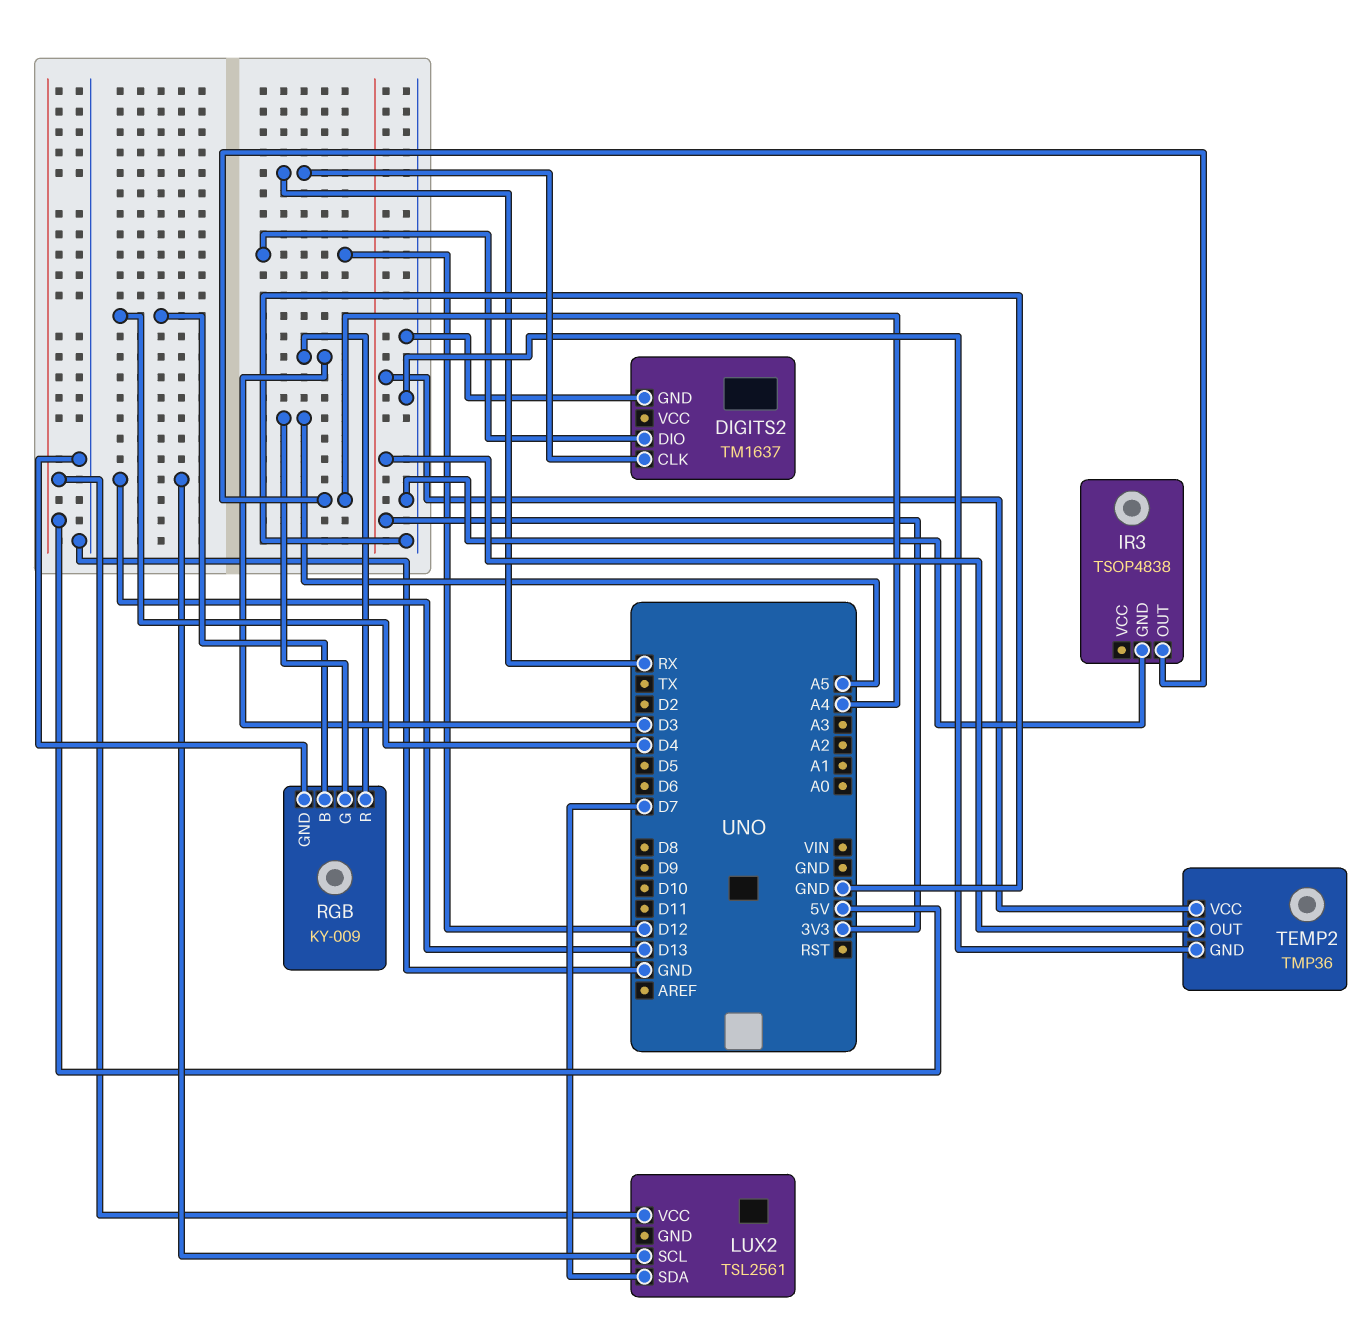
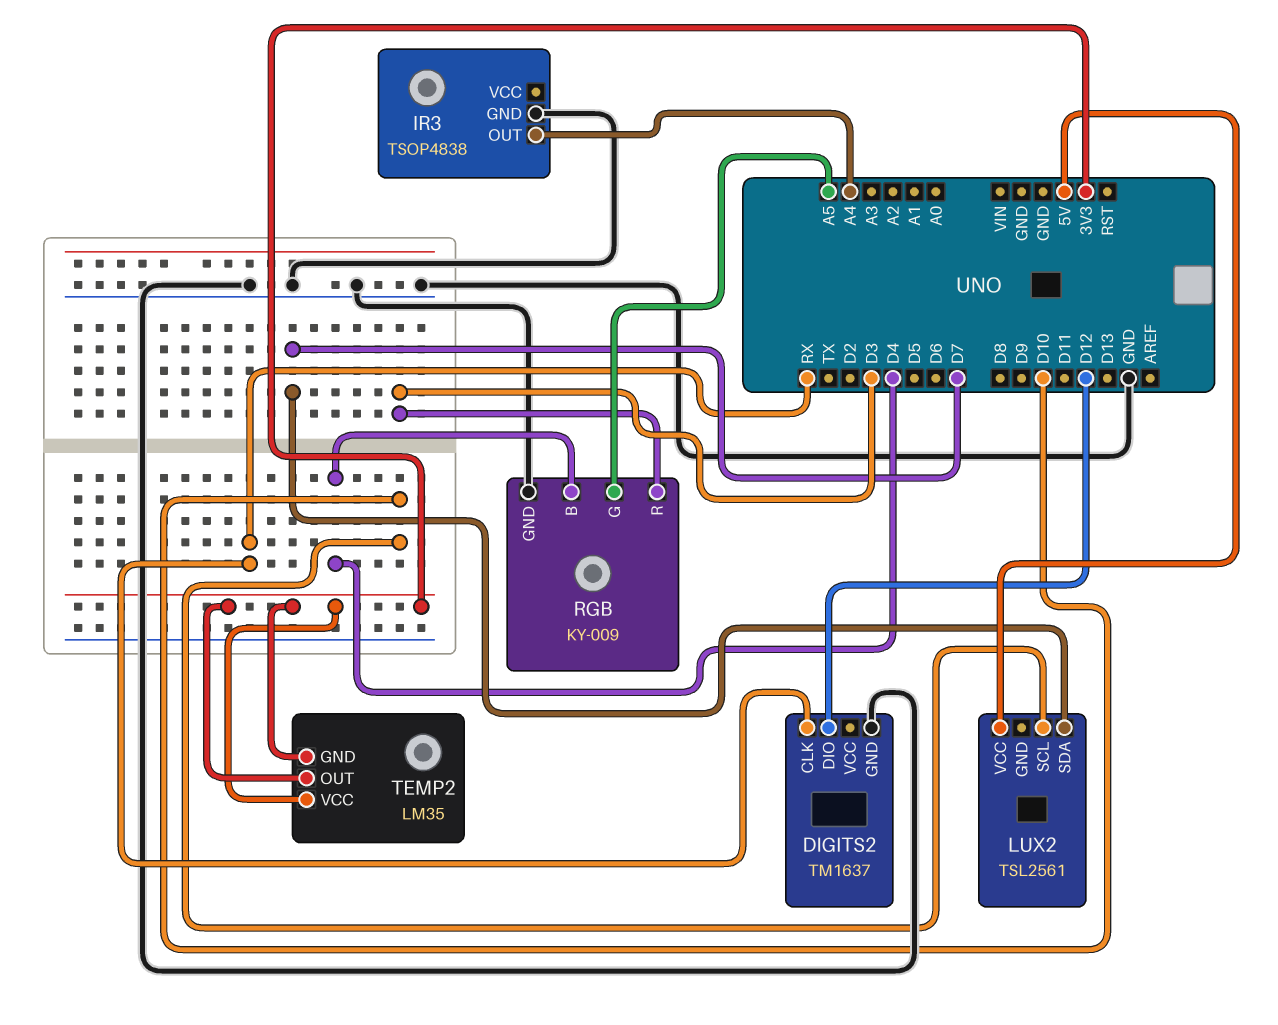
LUX2 pin SCL: D13 -> D10
TEMP2: TMP36 -> LM35
TEMP2 pin GND: GND -> 3V3

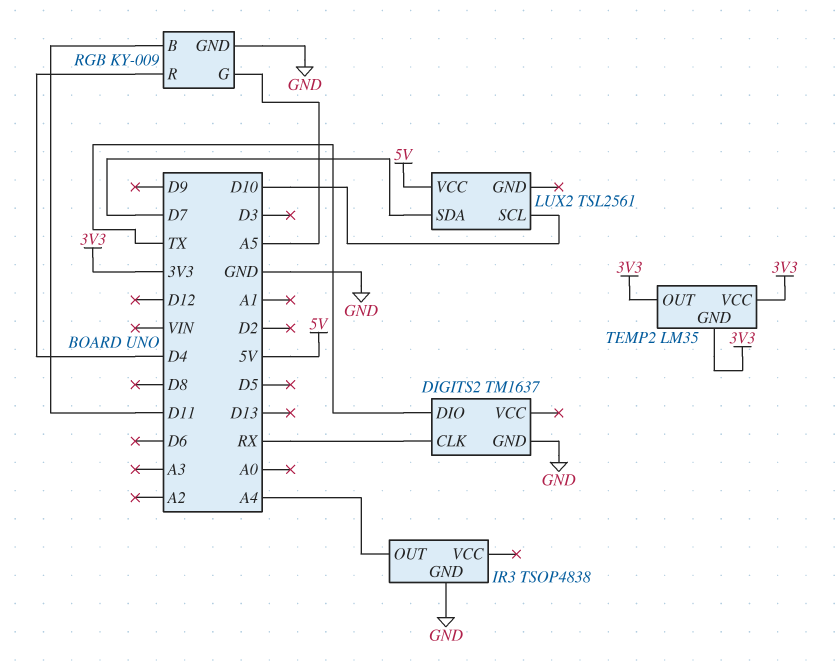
DIGITS2 pin DIO: D12 -> TX
RGB pin B: D4 -> D11
RGB pin R: D3 -> D4

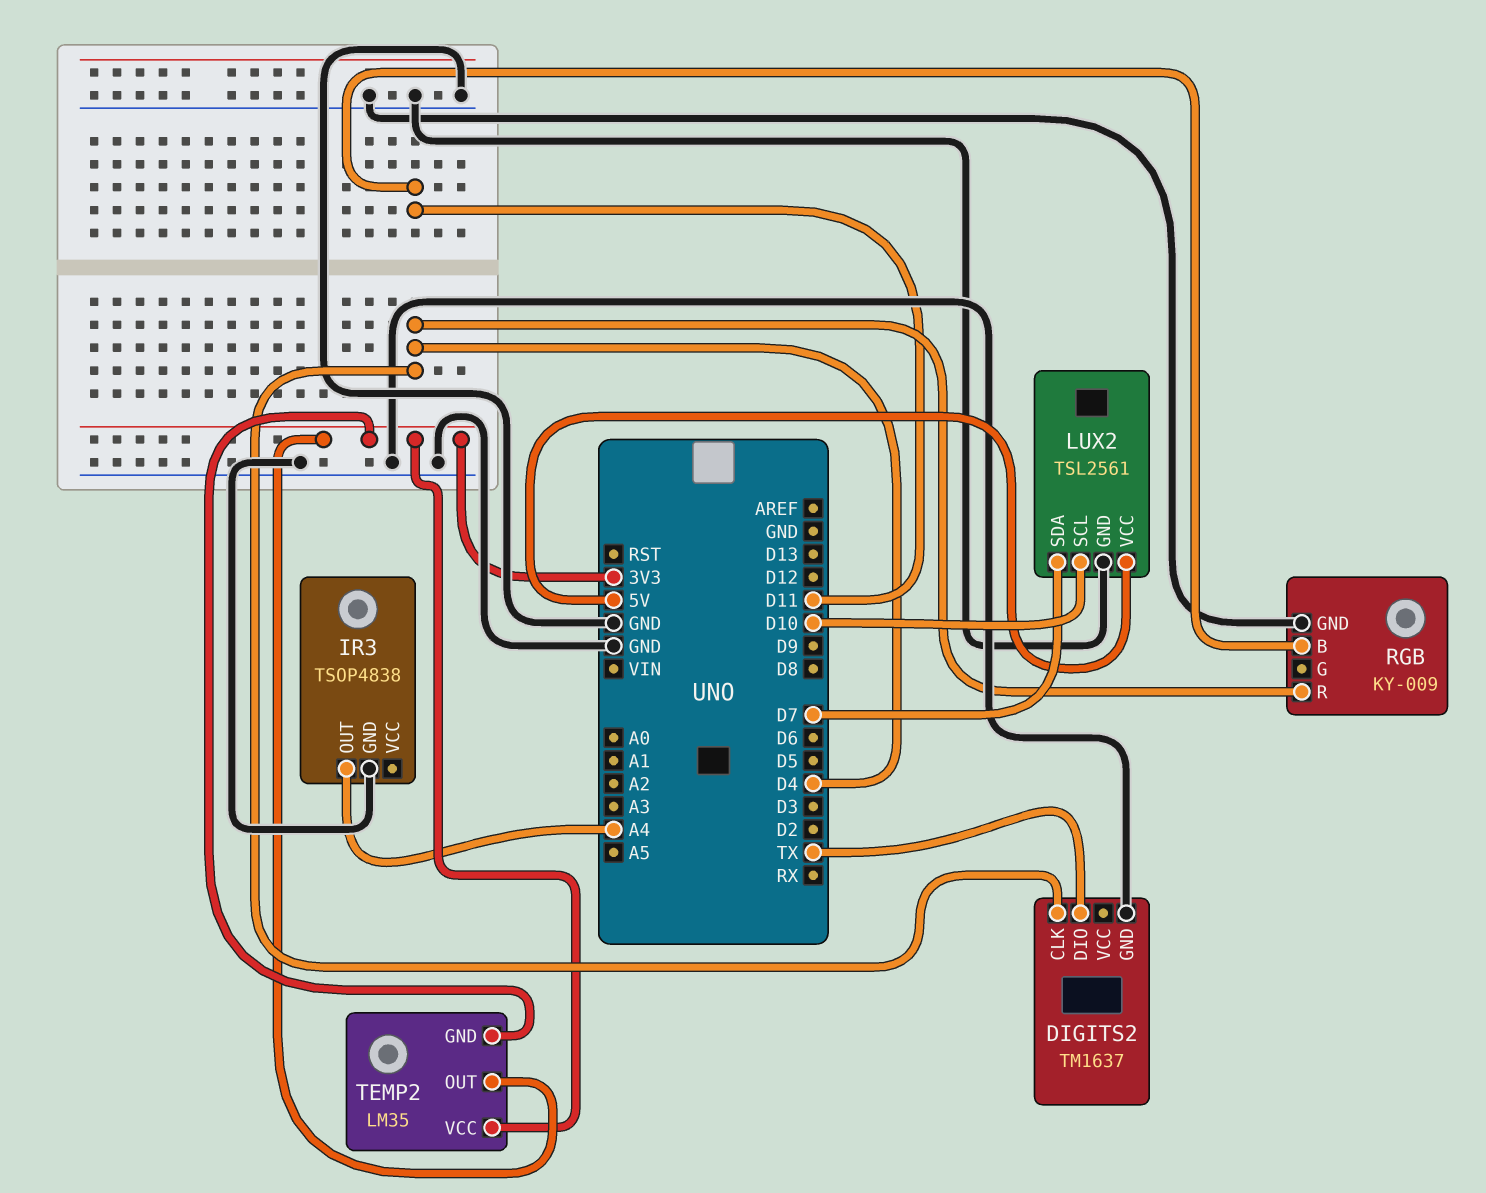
DIGITS2 pin CLK: RX -> D4
LUX2 pin GND: none -> GND
RGB pin G: A5 -> none

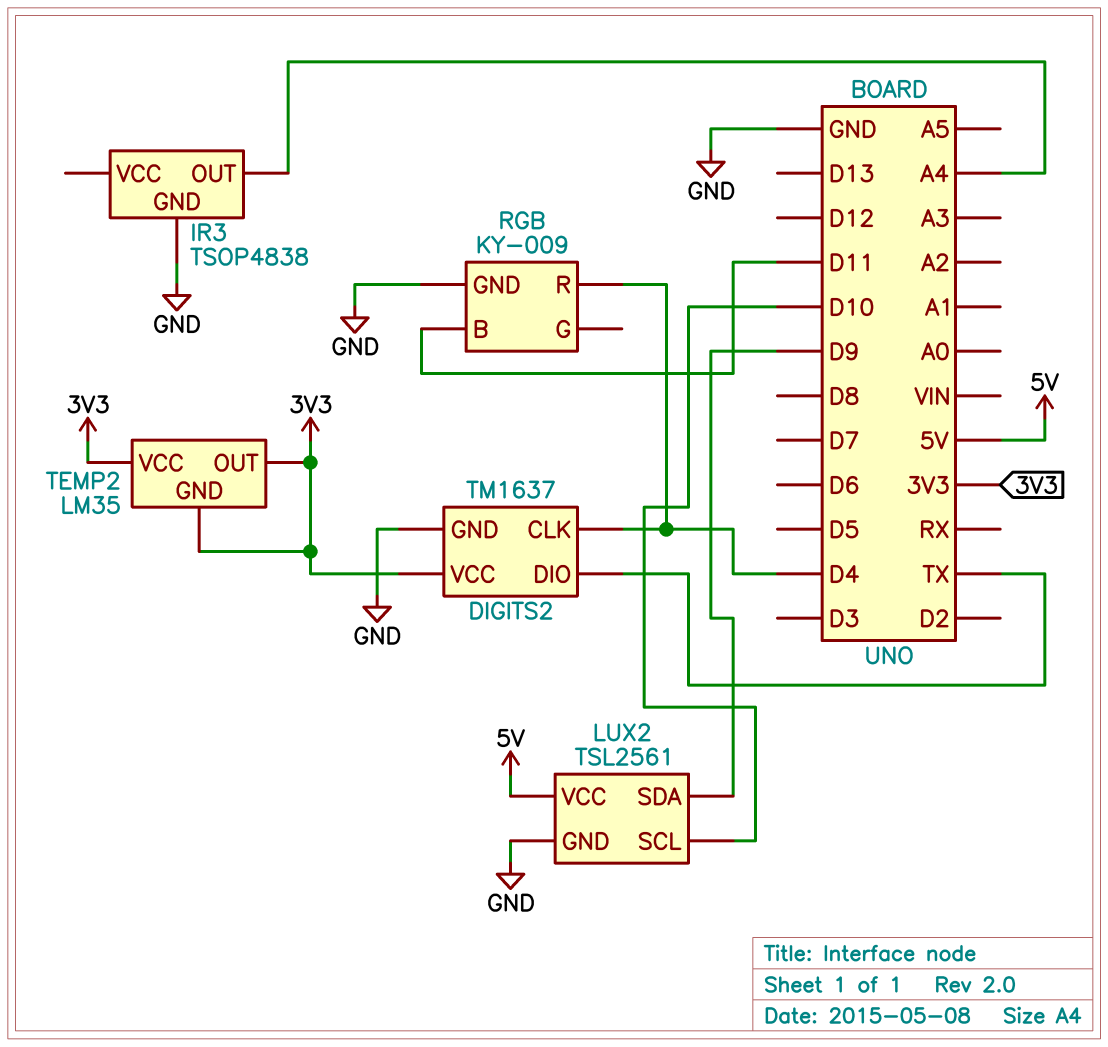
DIGITS2 pin VCC: none -> 3V3
LUX2 pin SDA: D7 -> D9

